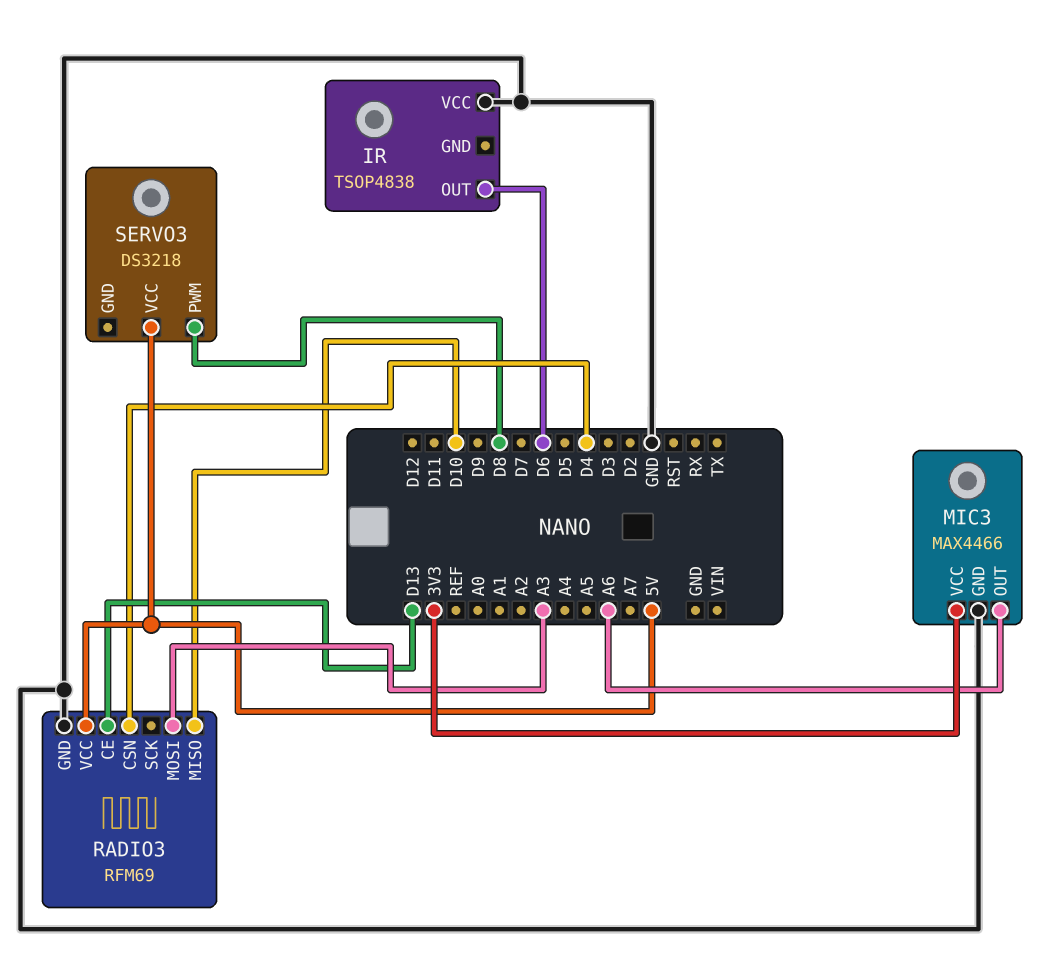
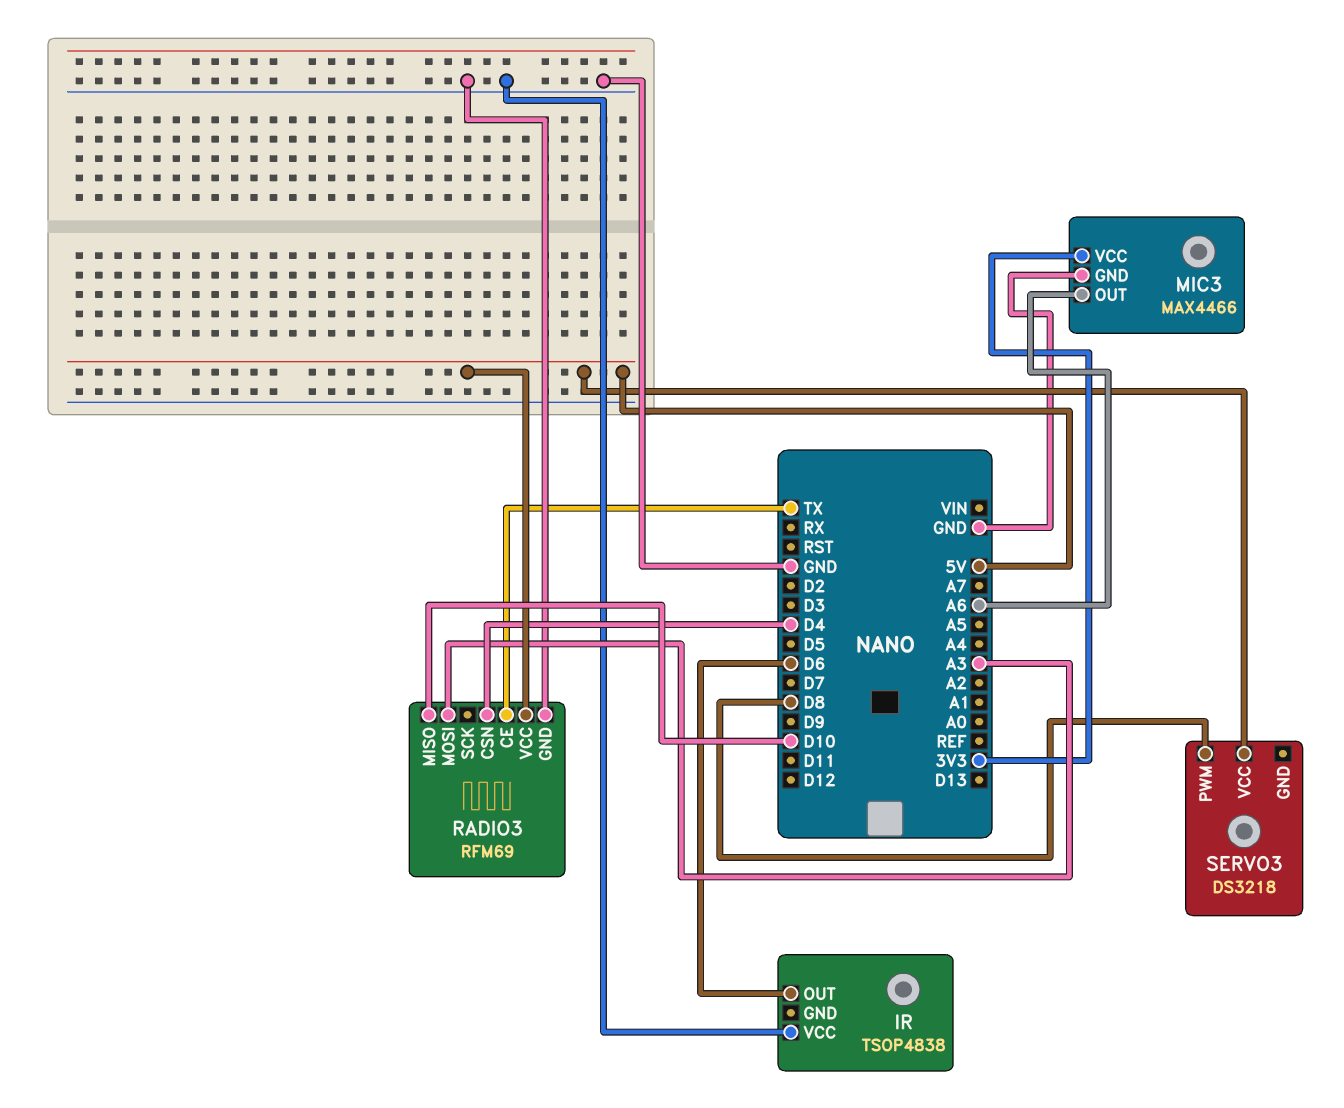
RADIO3 pin CE: D13 -> TX

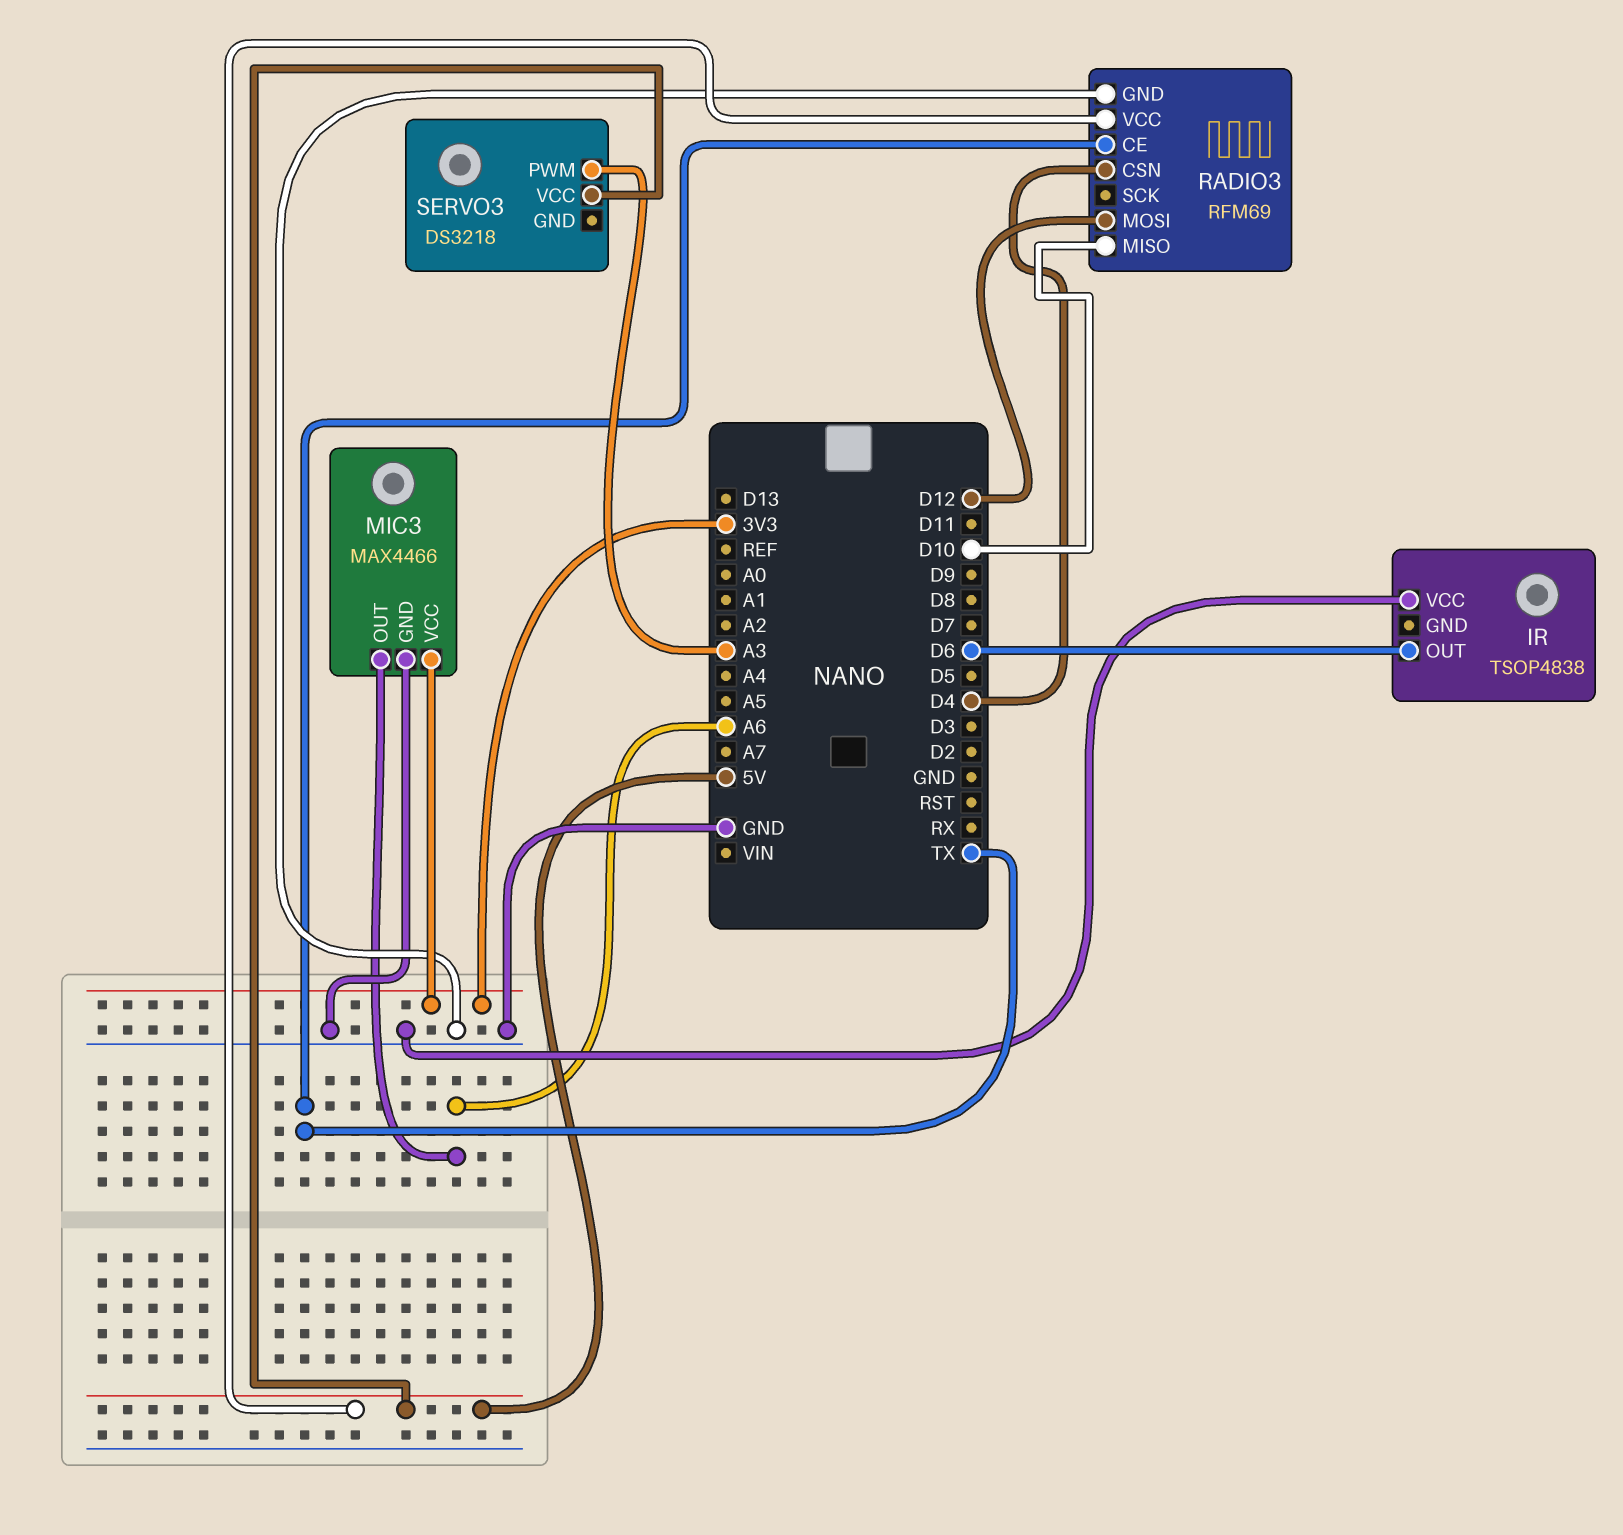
RADIO3 pin MOSI: A3 -> D12
SERVO3 pin PWM: D8 -> A3

